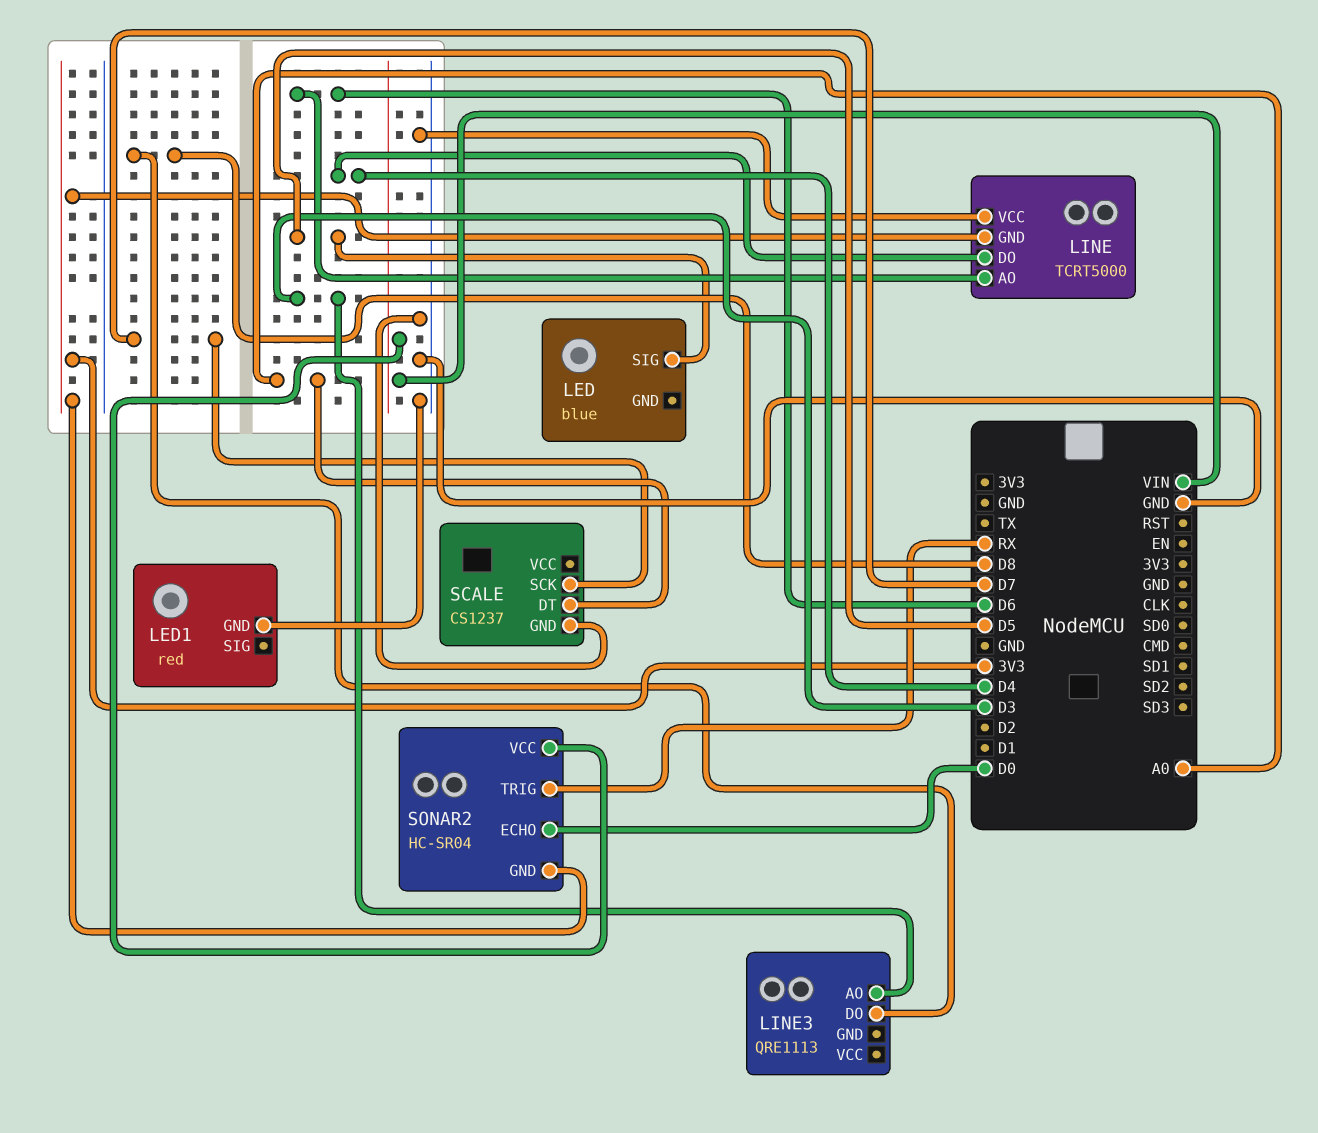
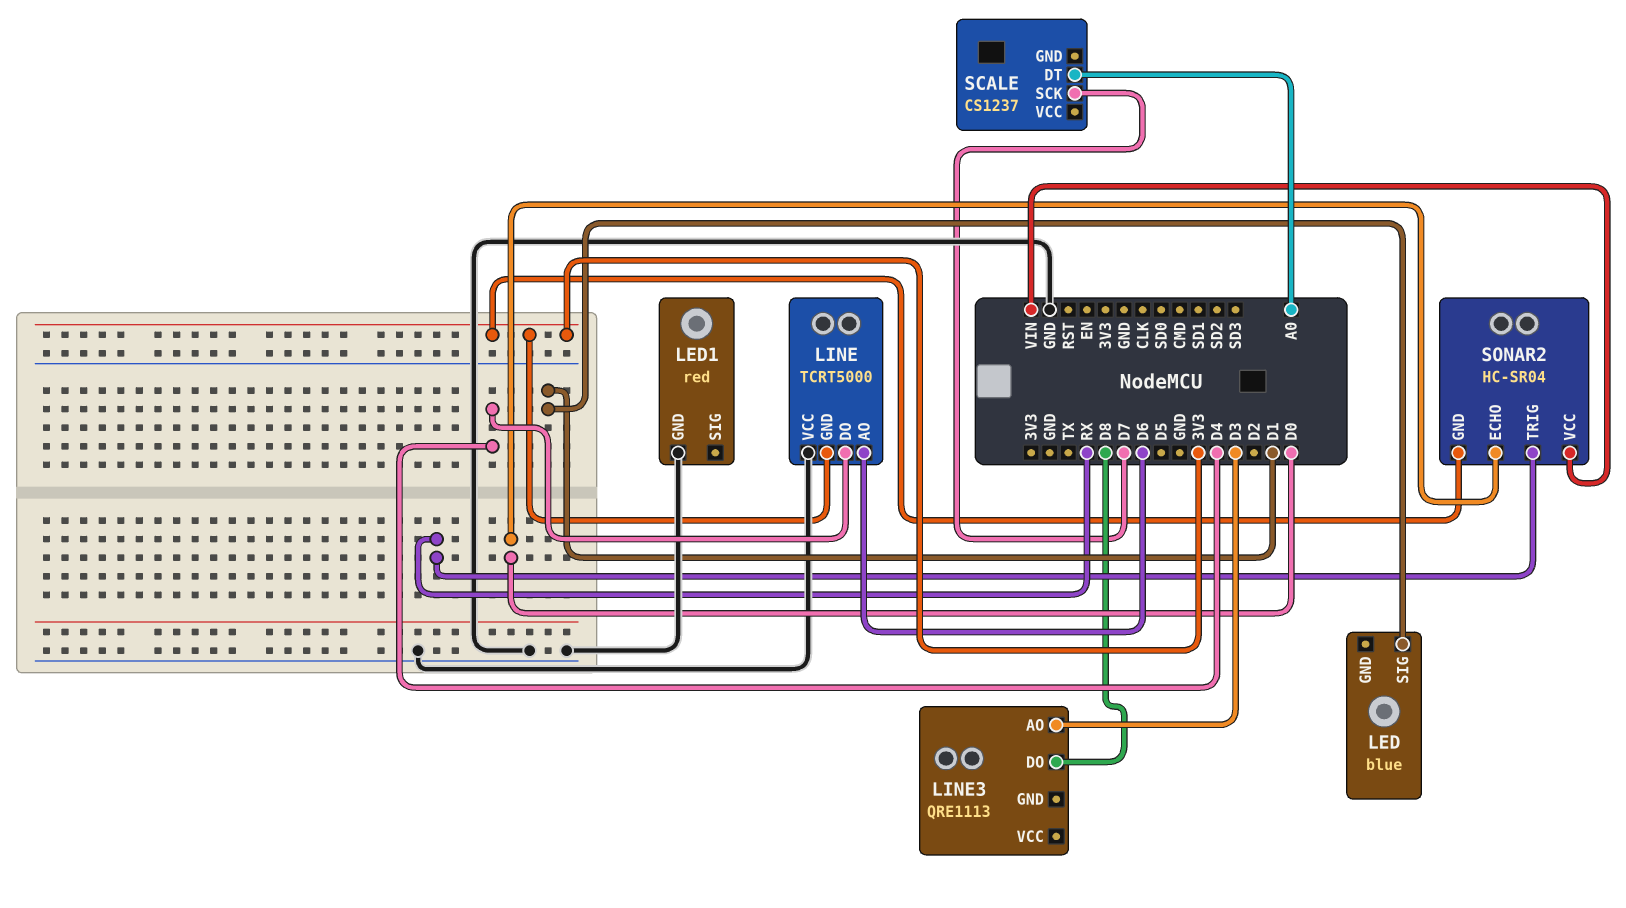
LED pin SIG: D5 -> D1
SCALE pin GND: GND -> none

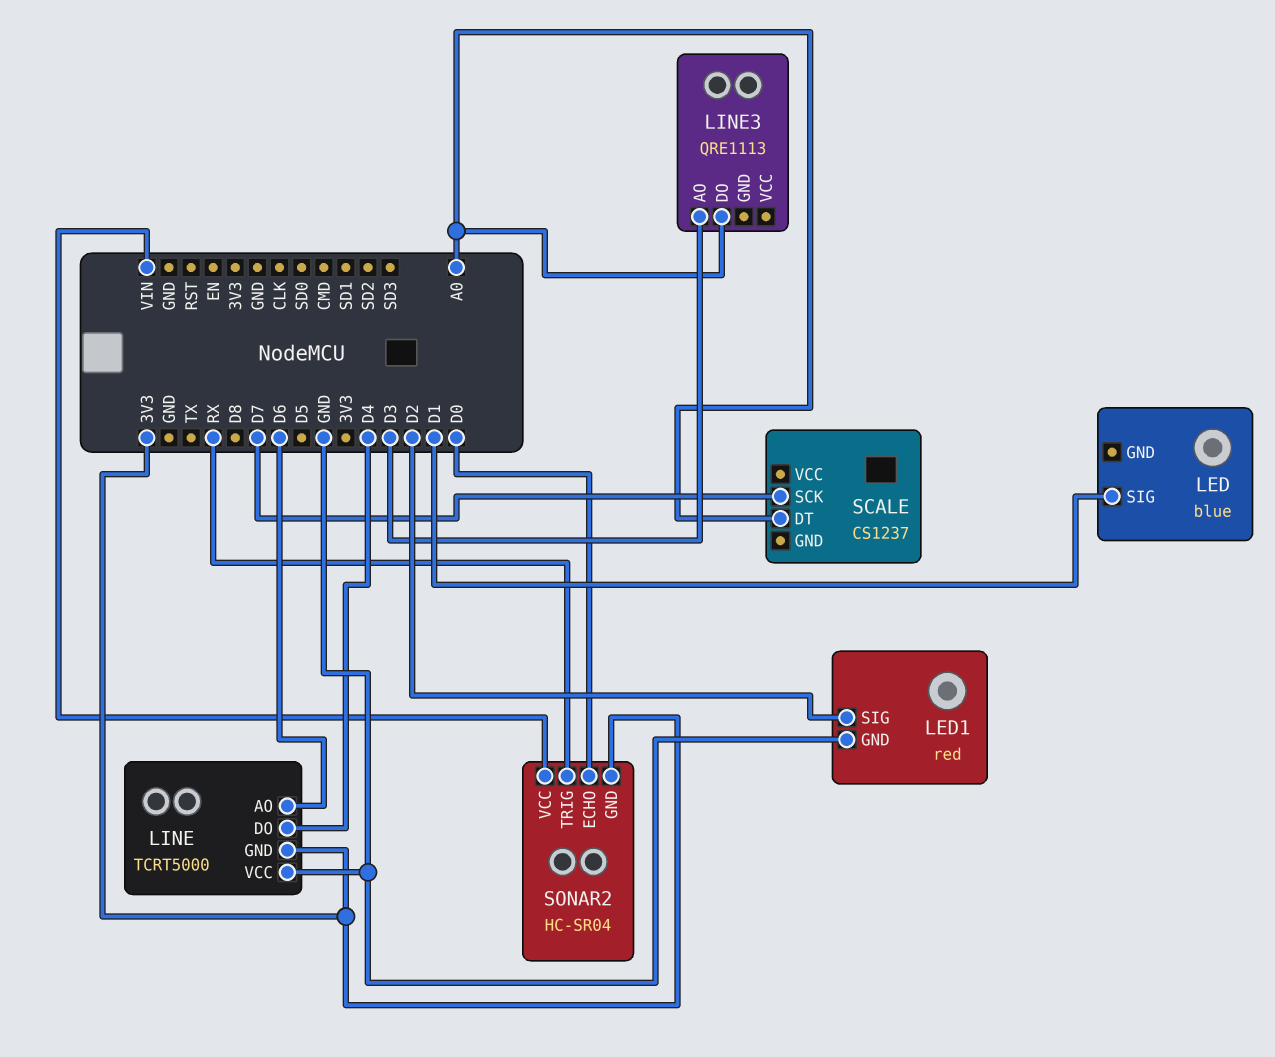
LED1 pin SIG: none -> D2
LINE3 pin DO: D8 -> A0

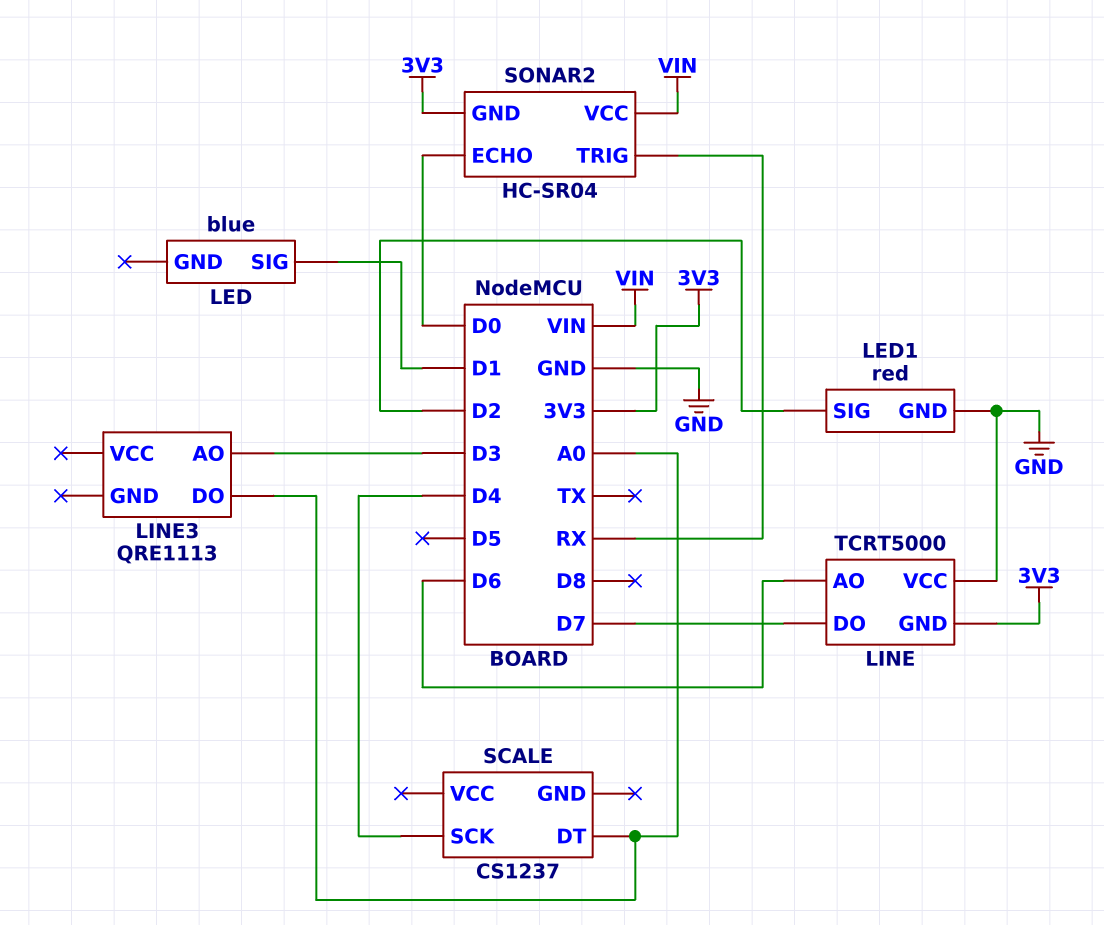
LINE pin DO: D4 -> D7
SCALE pin SCK: D7 -> D4

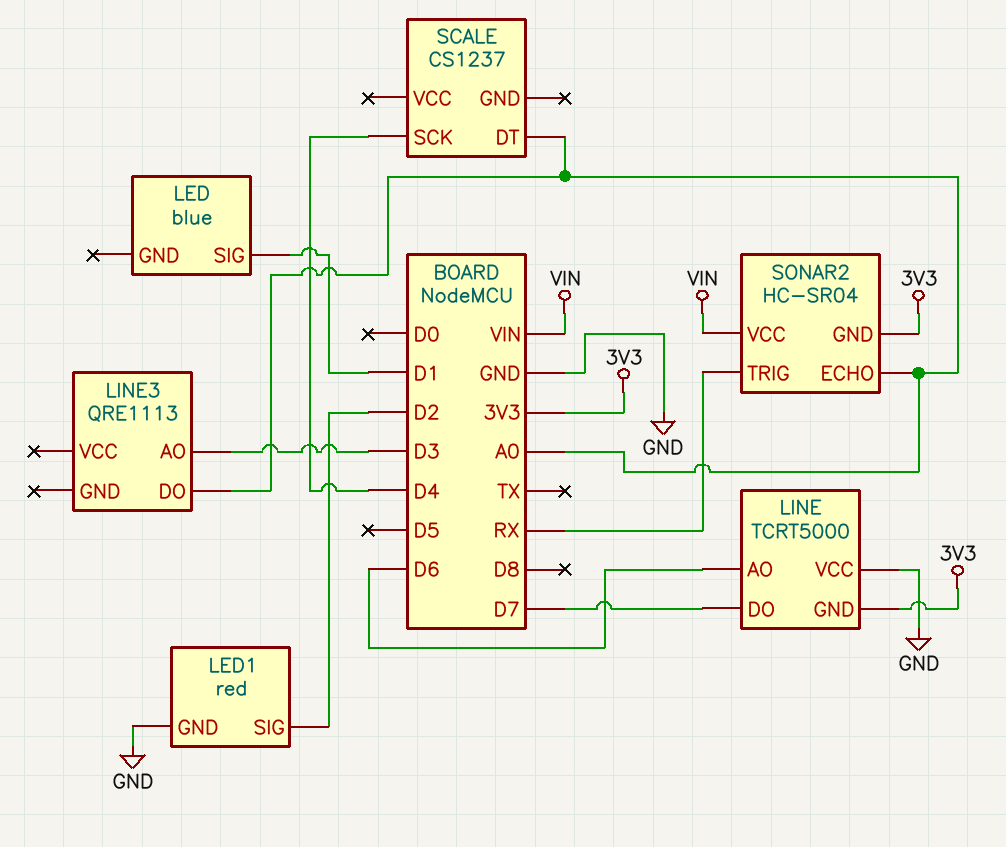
SONAR2 pin ECHO: D0 -> A0

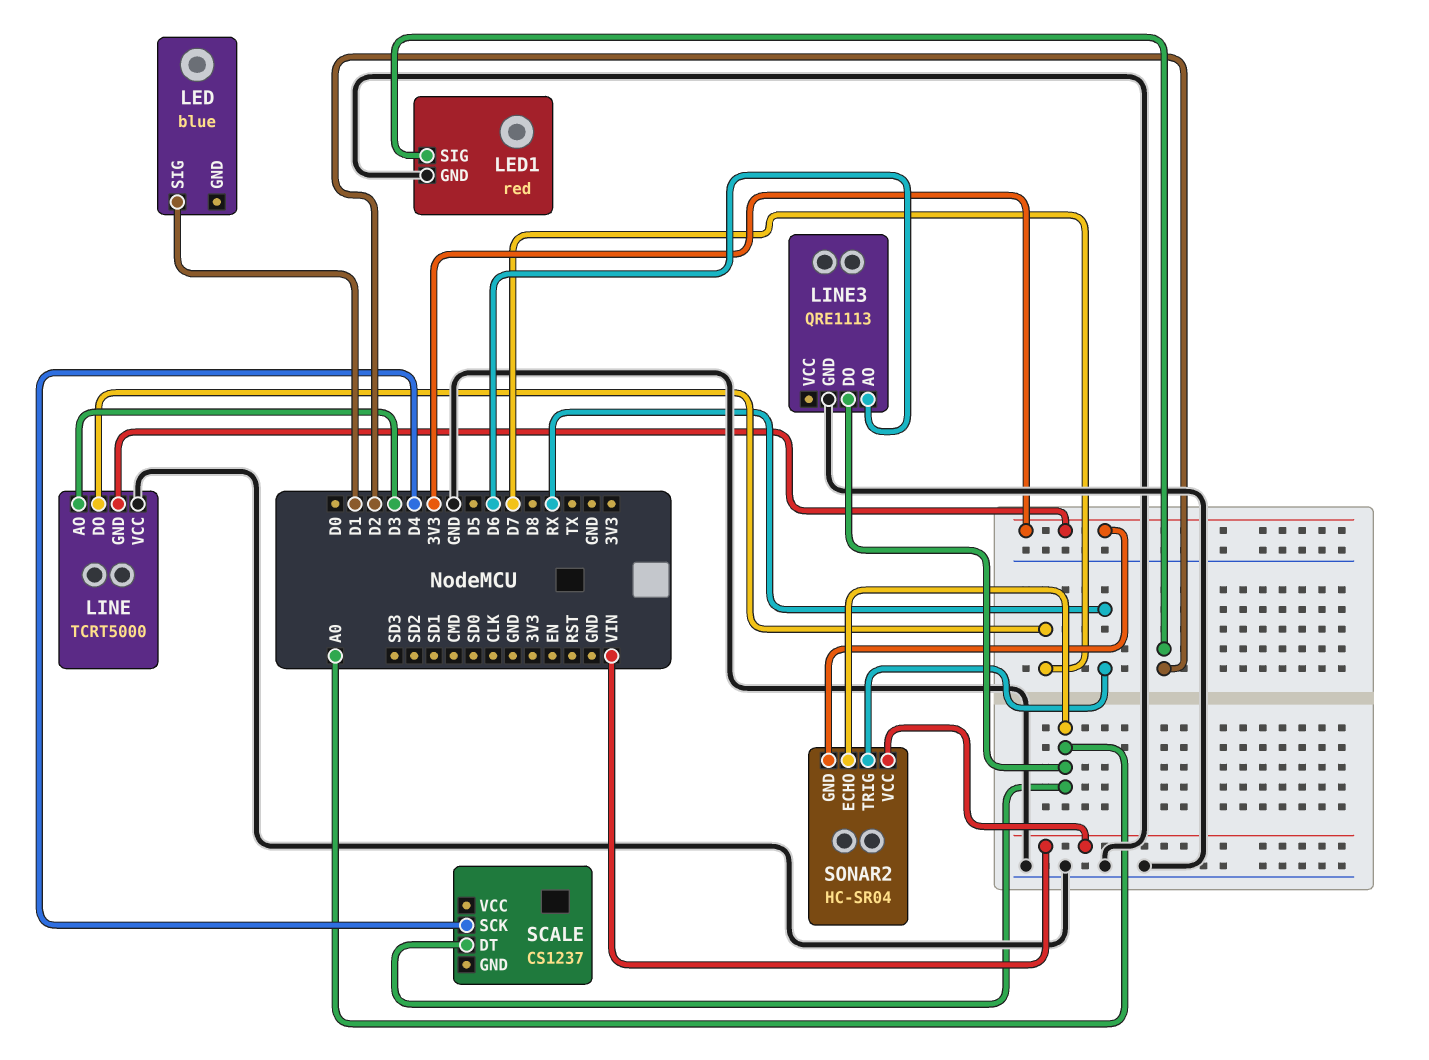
LINE pin AO: D6 -> D3
LINE3 pin AO: D3 -> D6
LINE3 pin GND: none -> GND

